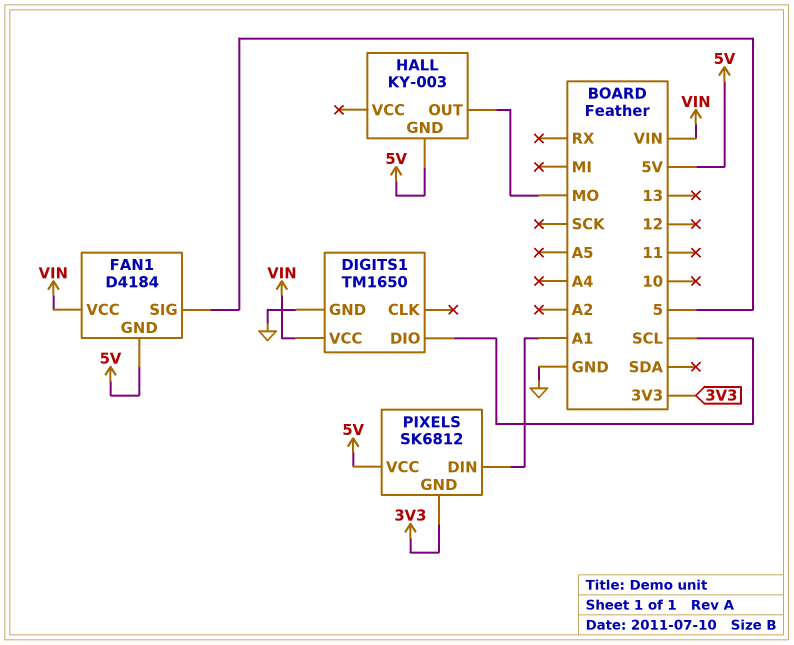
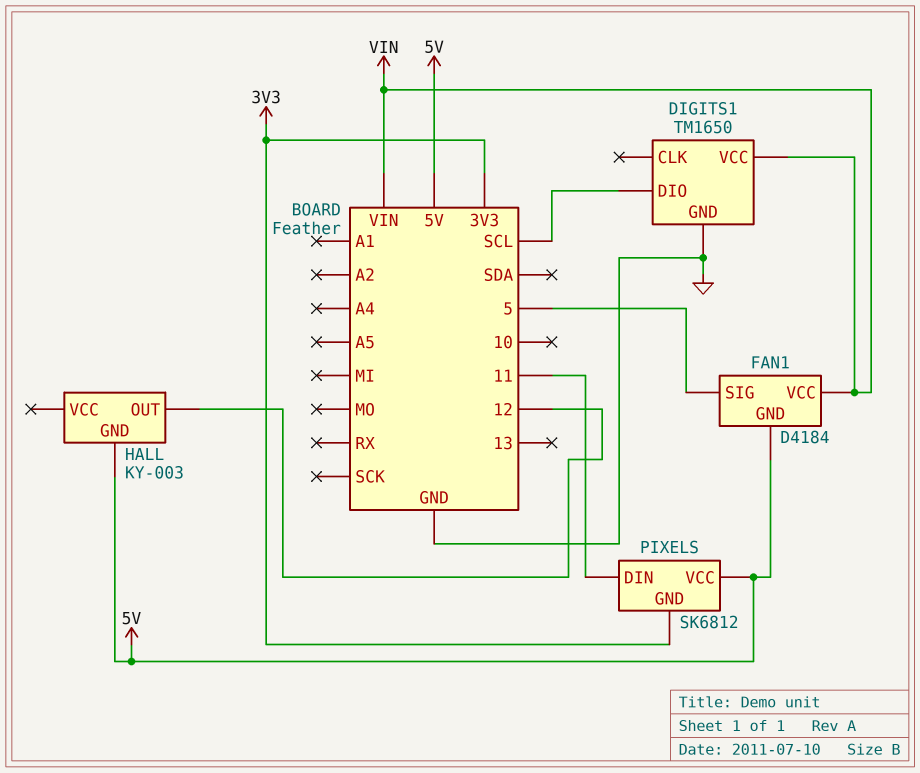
HALL pin OUT: MO -> 12
PIXELS pin DIN: A1 -> 11

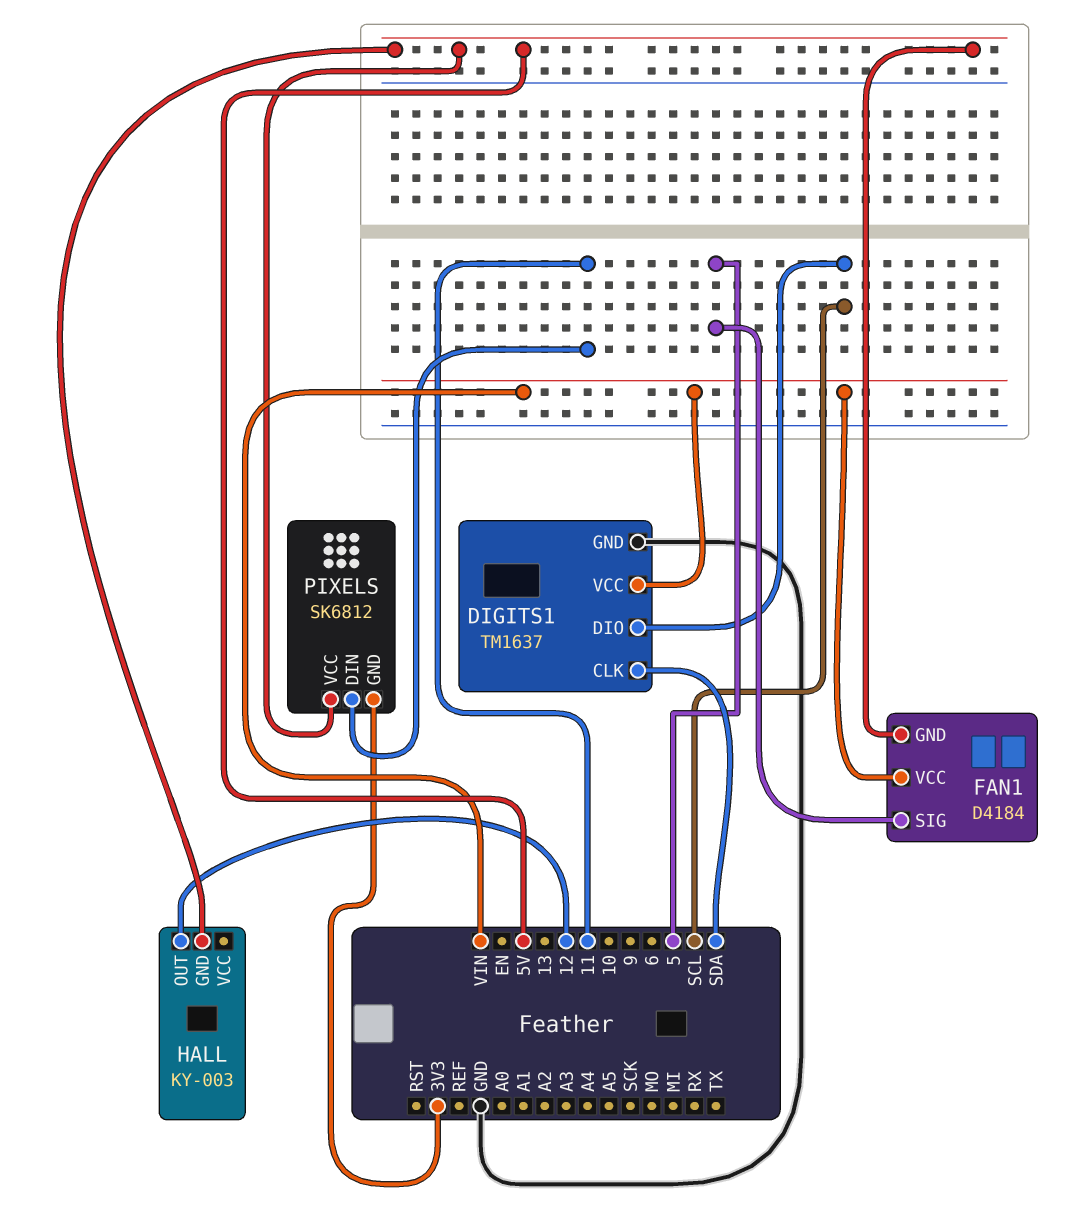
DIGITS1: TM1650 -> TM1637
DIGITS1 pin CLK: none -> SDA

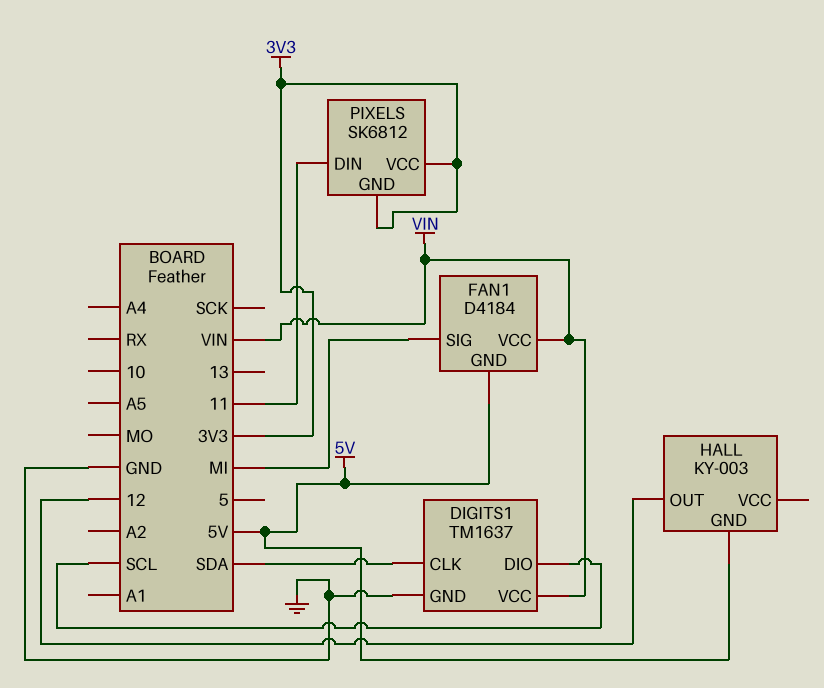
FAN1 pin SIG: 5 -> MI
PIXELS pin VCC: 5V -> 3V3

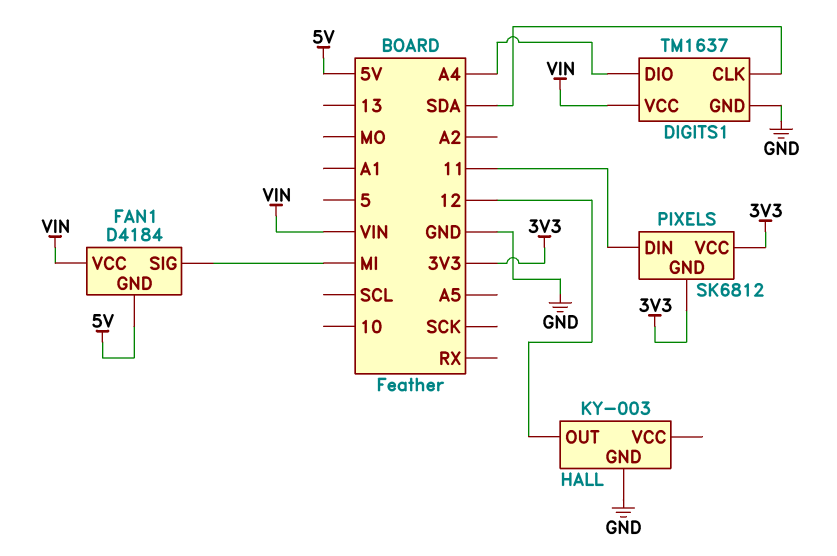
DIGITS1 pin DIO: SCL -> A4
HALL pin GND: 5V -> GND

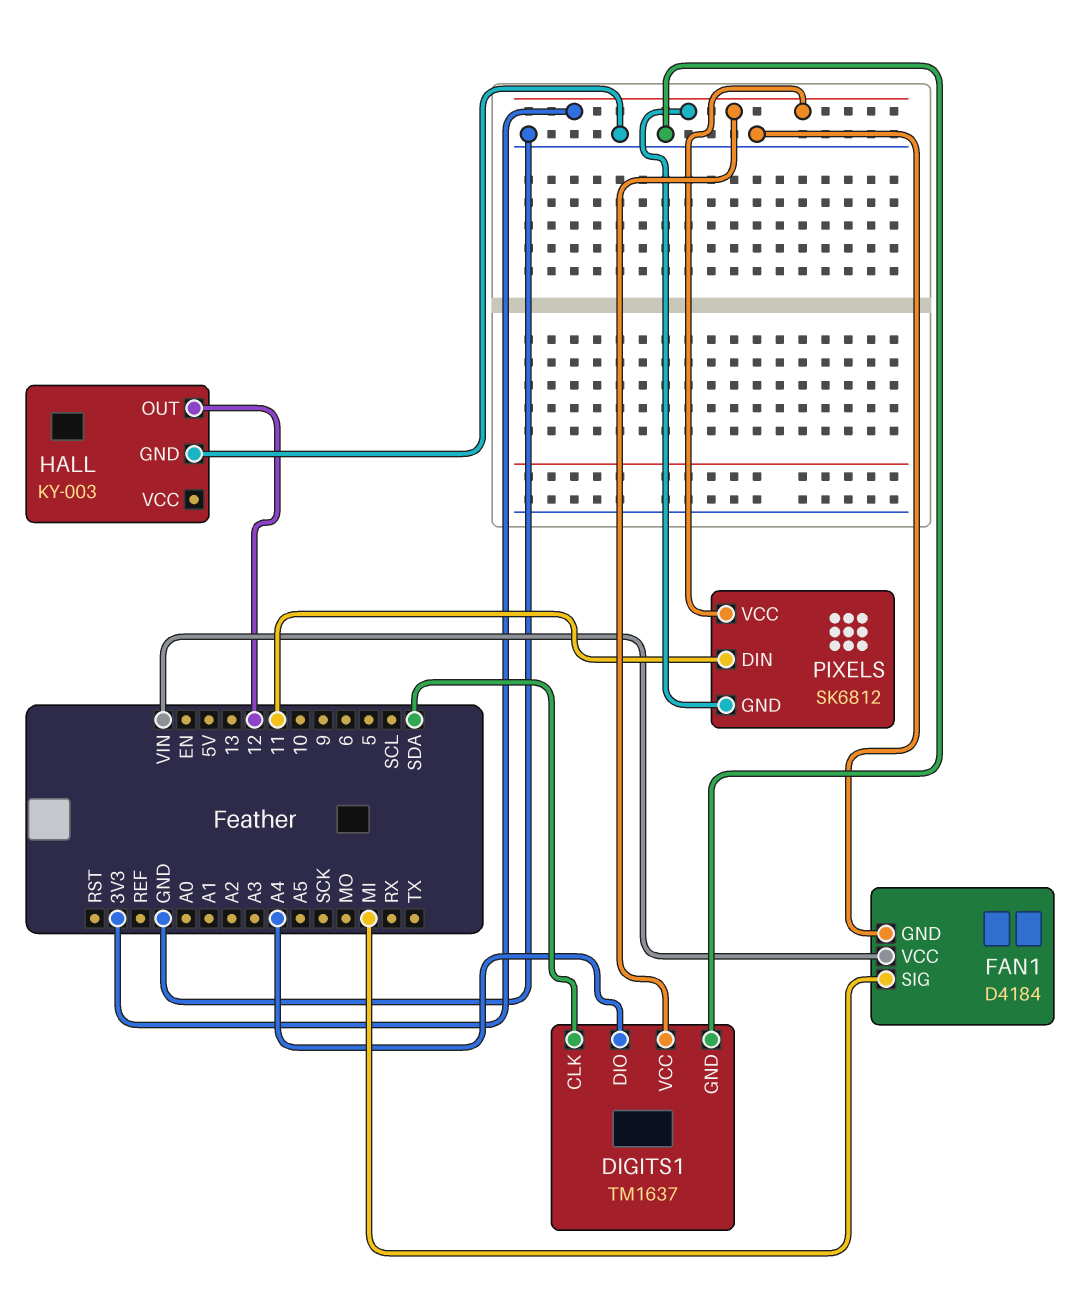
DIGITS1 pin VCC: VIN -> 3V3
FAN1 pin GND: 5V -> GND

